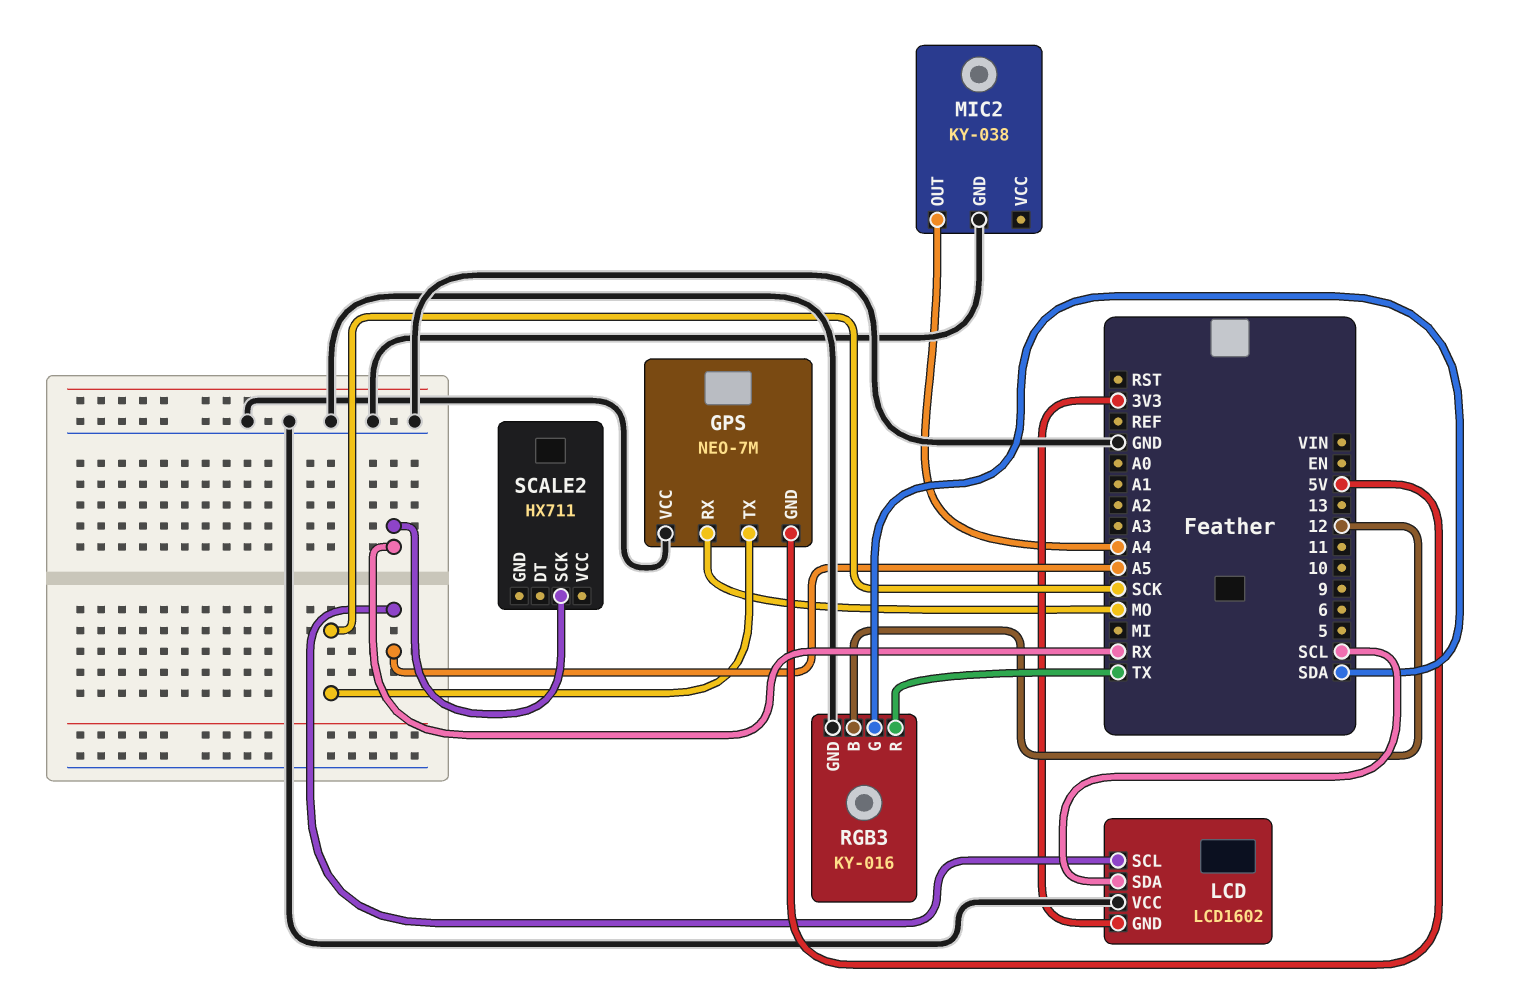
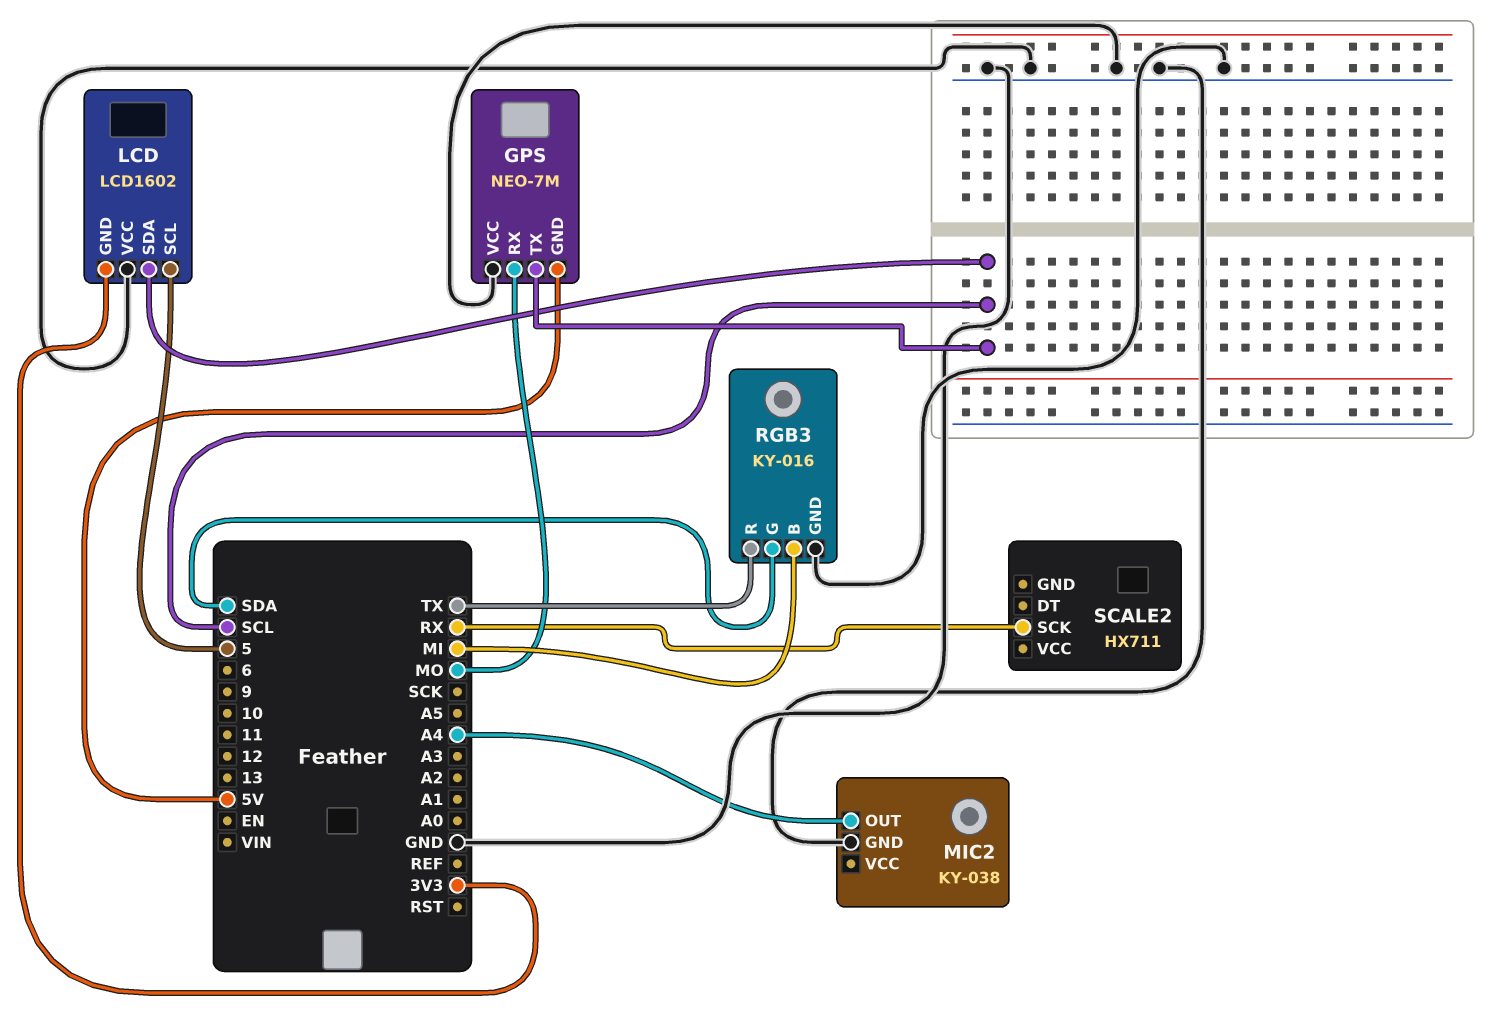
GPS pin TX: SCK -> SCL
LCD pin SCL: A5 -> 5
RGB3 pin B: 12 -> MI

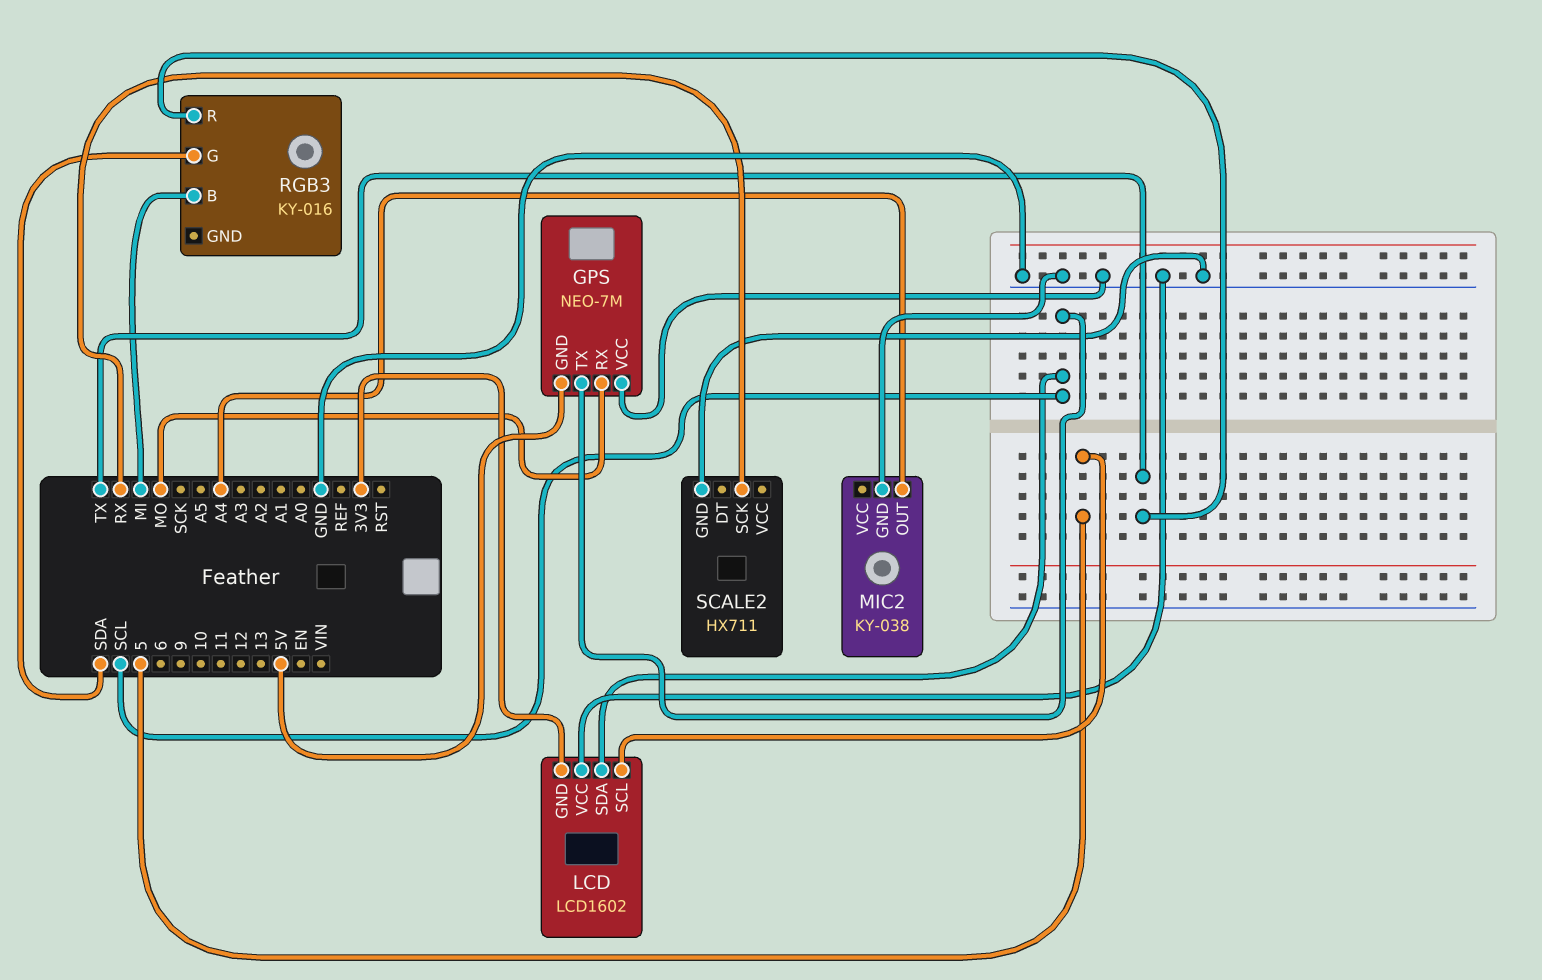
RGB3 pin GND: GND -> none
SCALE2 pin GND: none -> GND

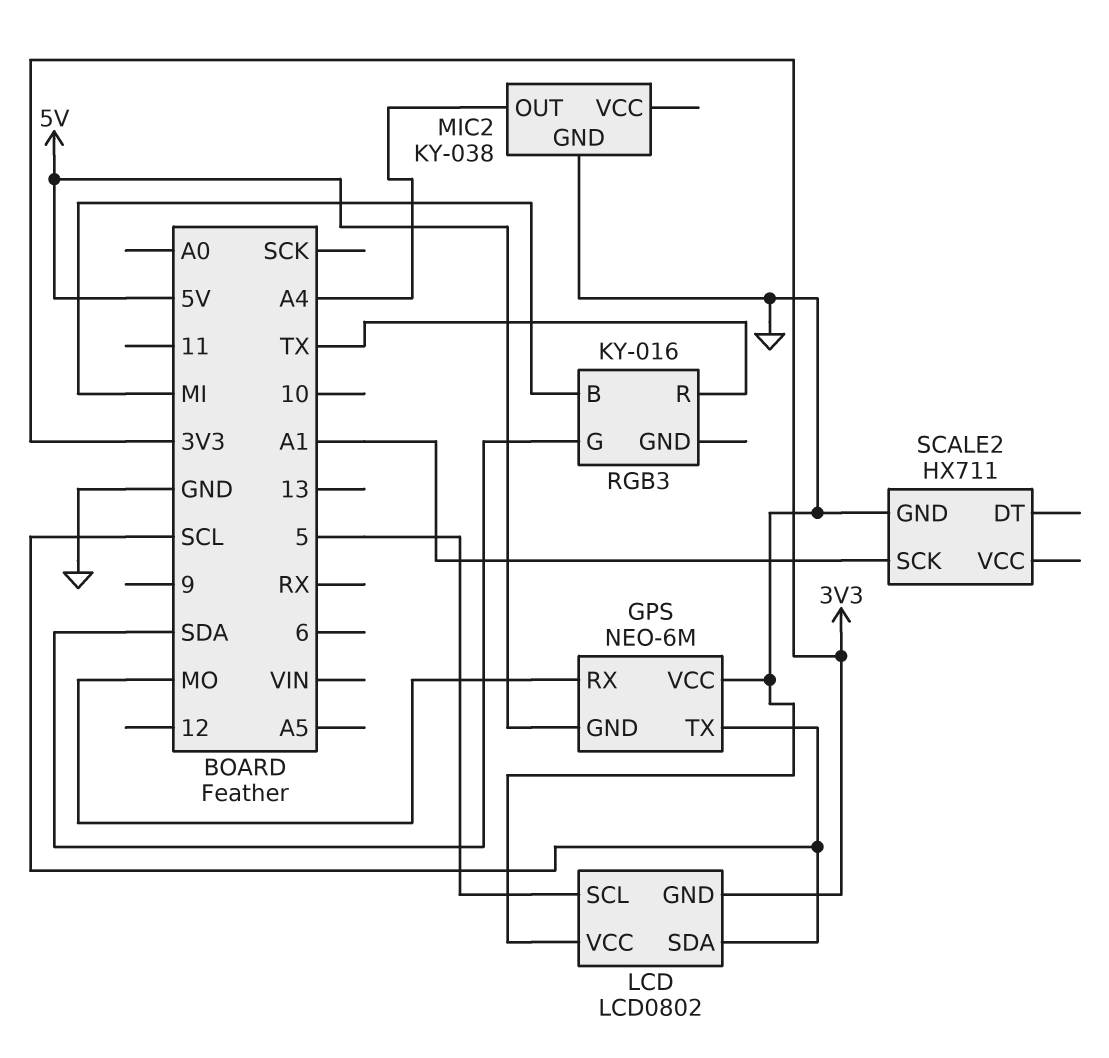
GPS: NEO-7M -> NEO-6M
LCD: LCD1602 -> LCD0802
SCALE2 pin SCK: RX -> A1

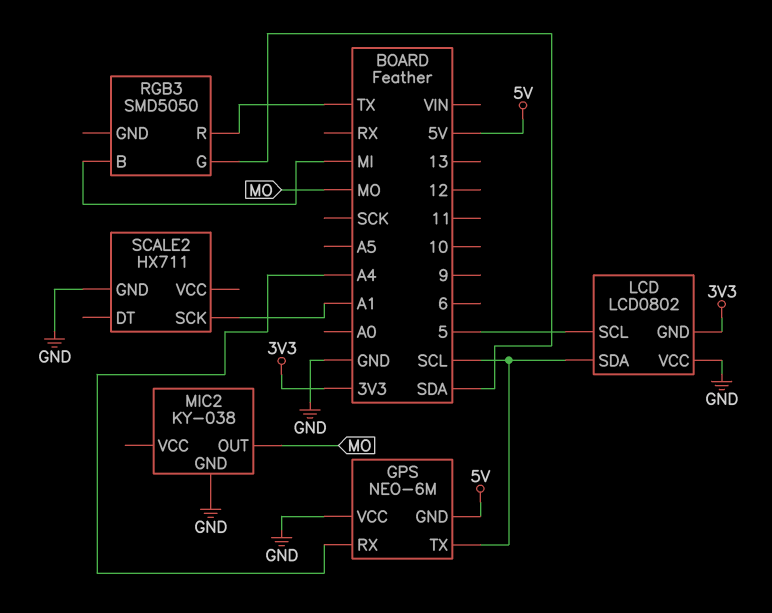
GPS pin RX: MO -> A4
MIC2 pin OUT: A4 -> MO
RGB3: KY-016 -> SMD5050

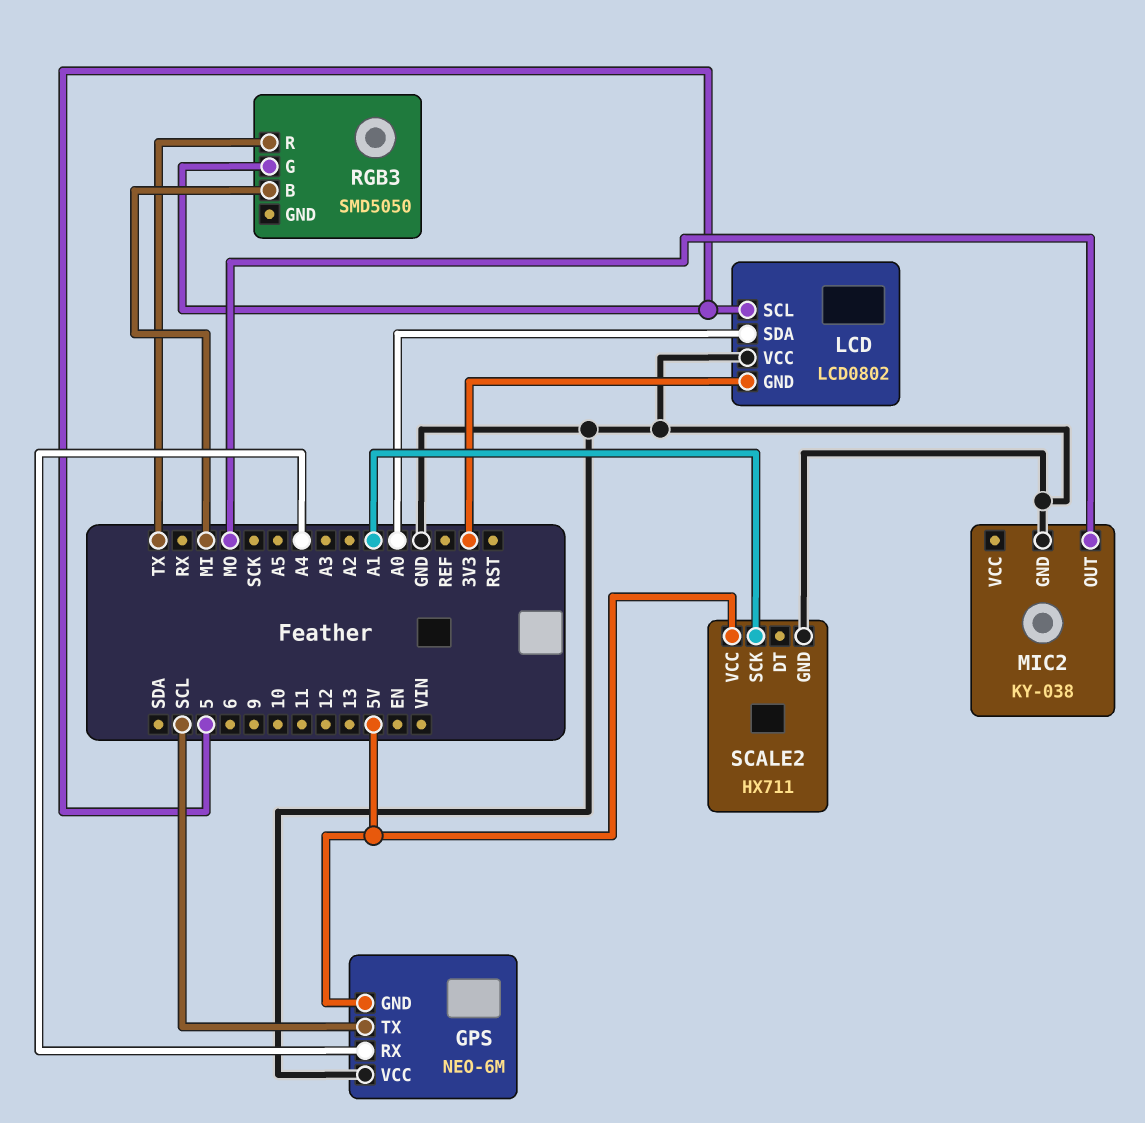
LCD pin SDA: SCL -> A0
RGB3 pin G: SDA -> 5
SCALE2 pin VCC: none -> 5V

